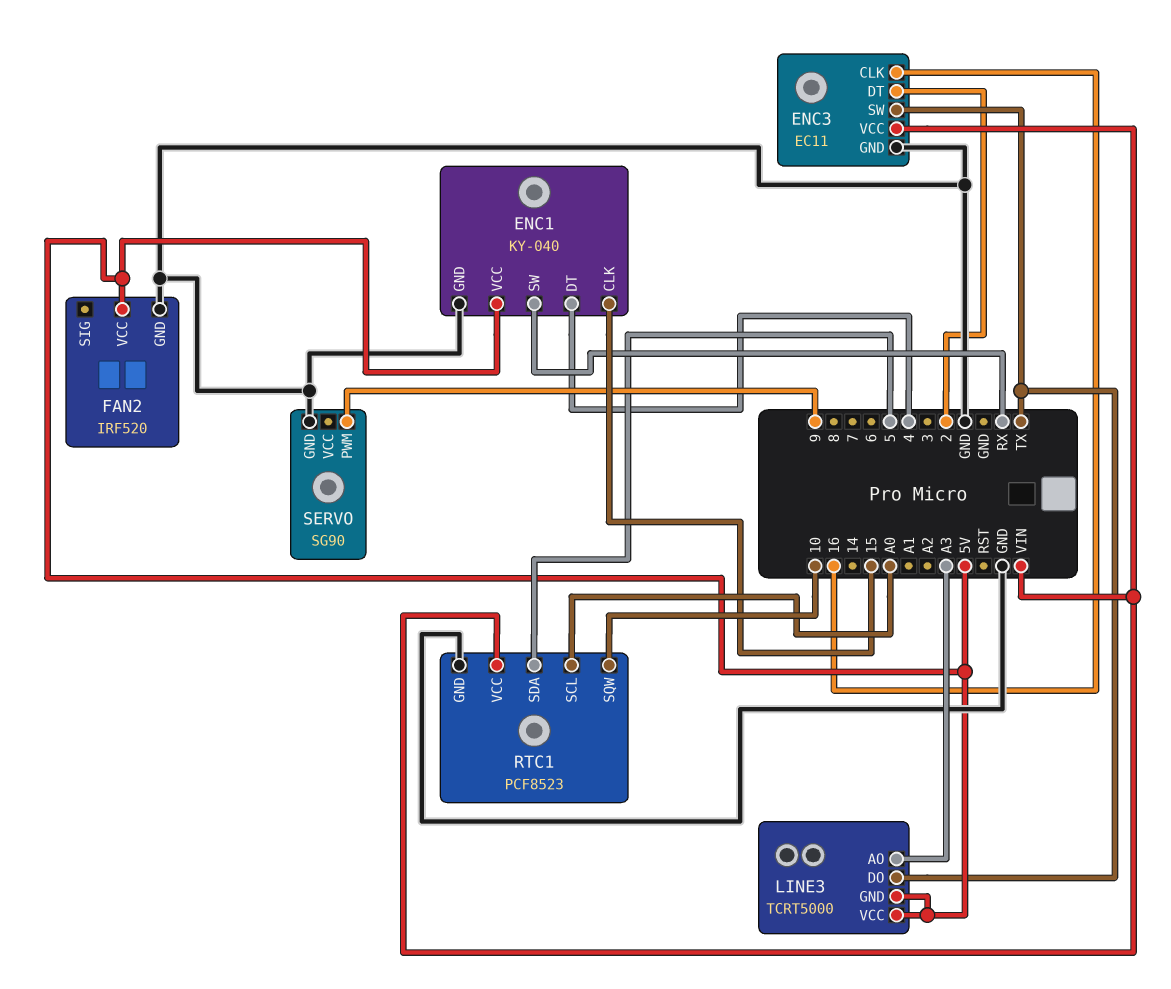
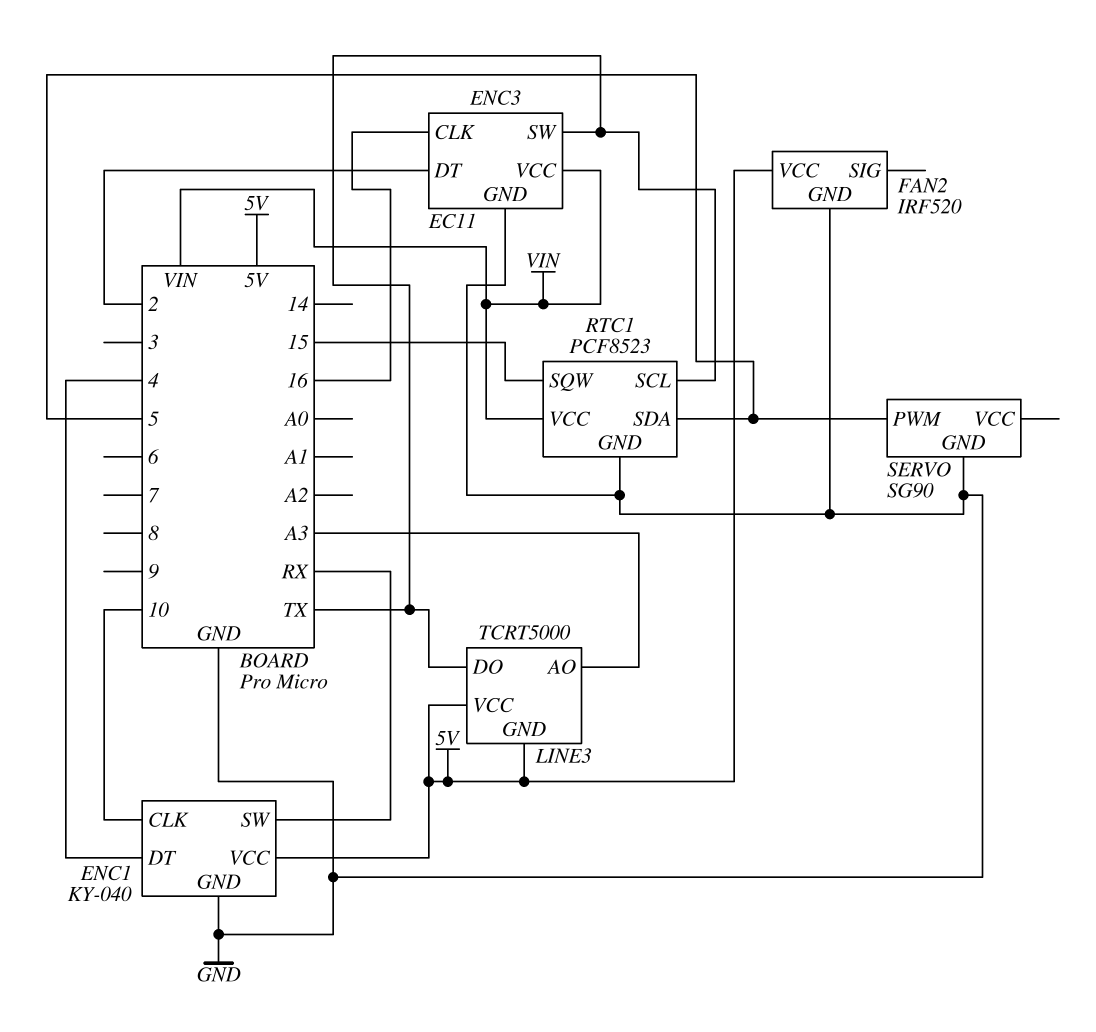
ENC1 pin CLK: 15 -> 10
RTC1 pin SCL: A0 -> TX
RTC1 pin SQW: 10 -> 15
SERVO pin PWM: 9 -> 5

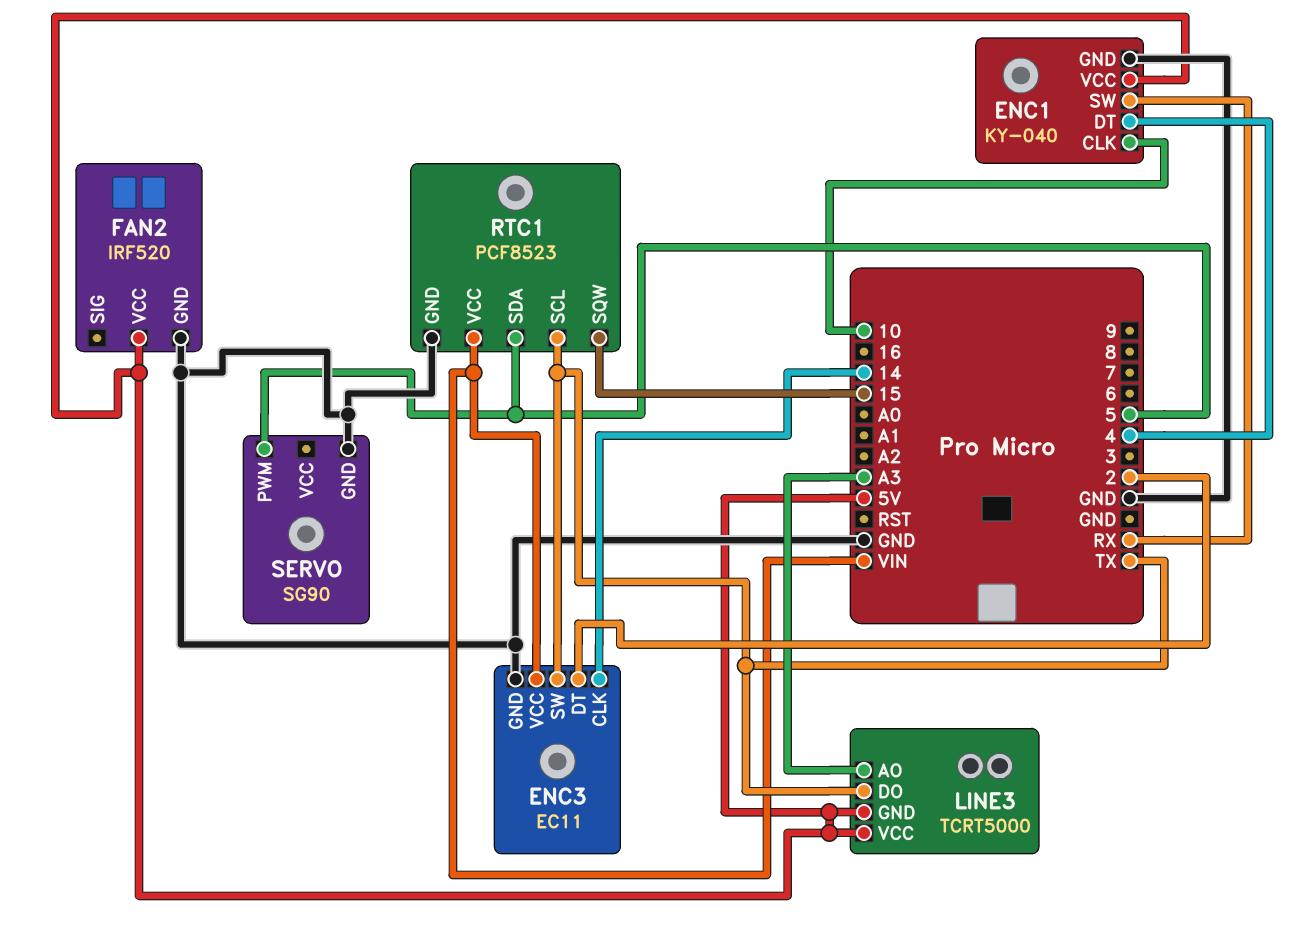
ENC3 pin CLK: 16 -> 14

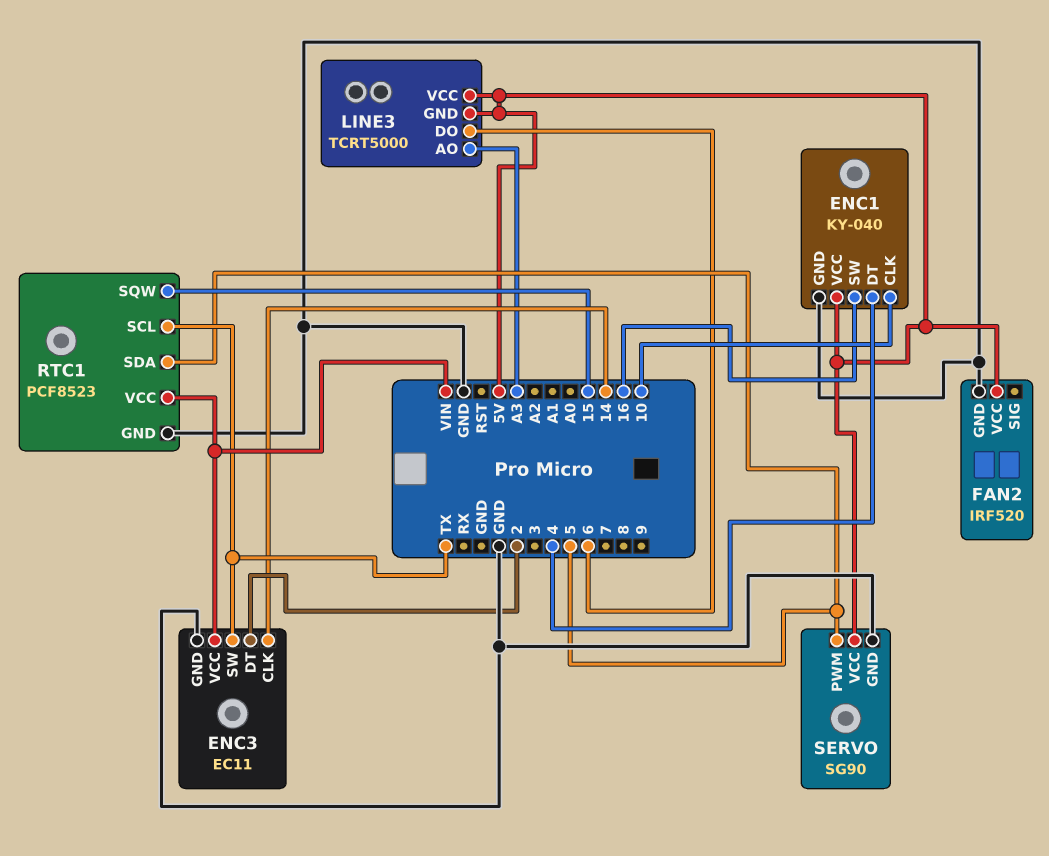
ENC1 pin SW: RX -> 16
LINE3 pin DO: TX -> 6
SERVO pin VCC: none -> 5V

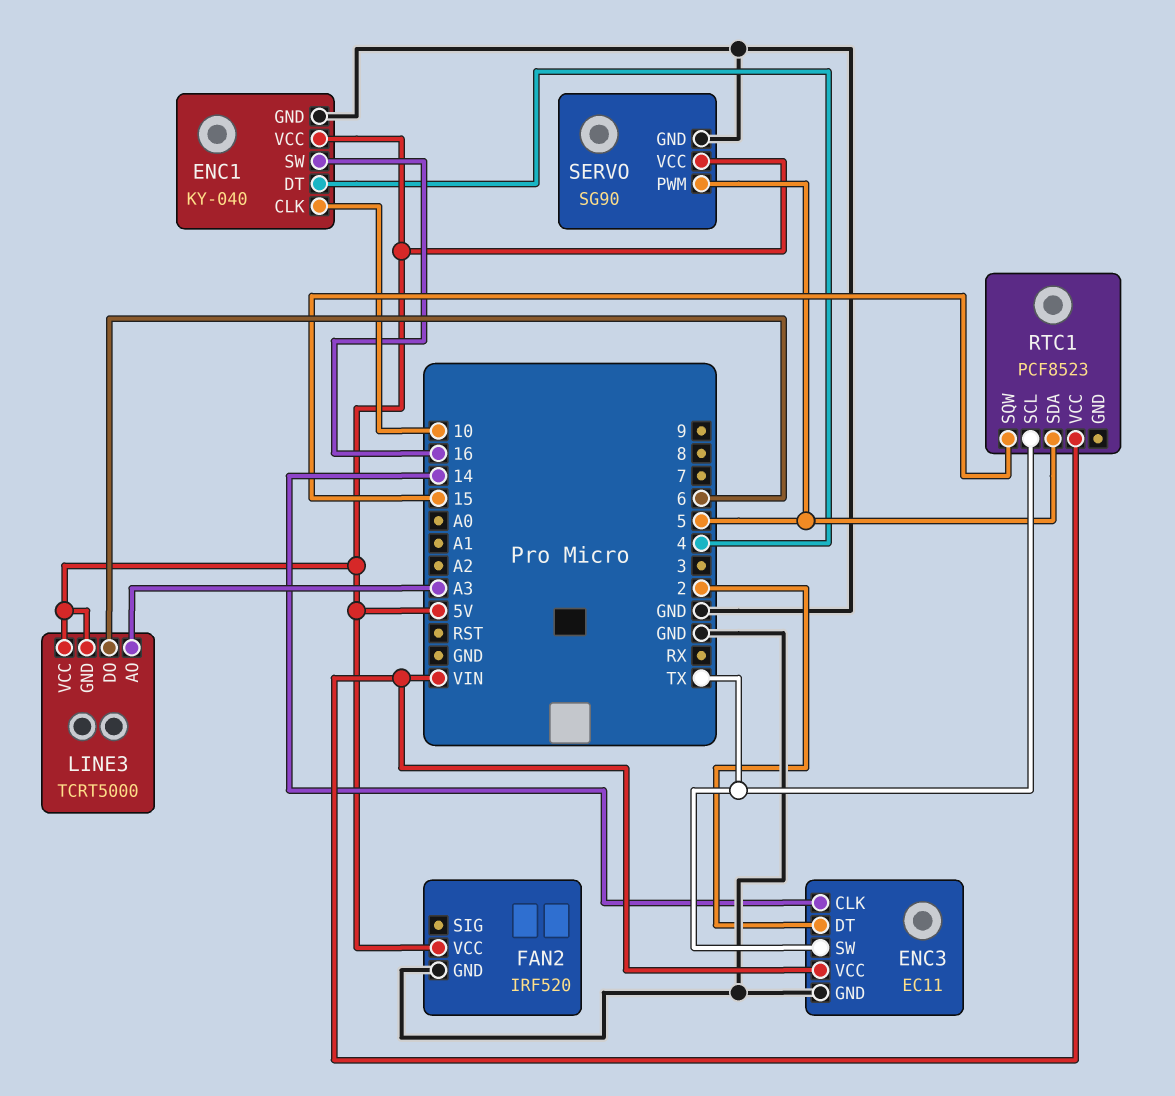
RTC1 pin GND: GND -> none

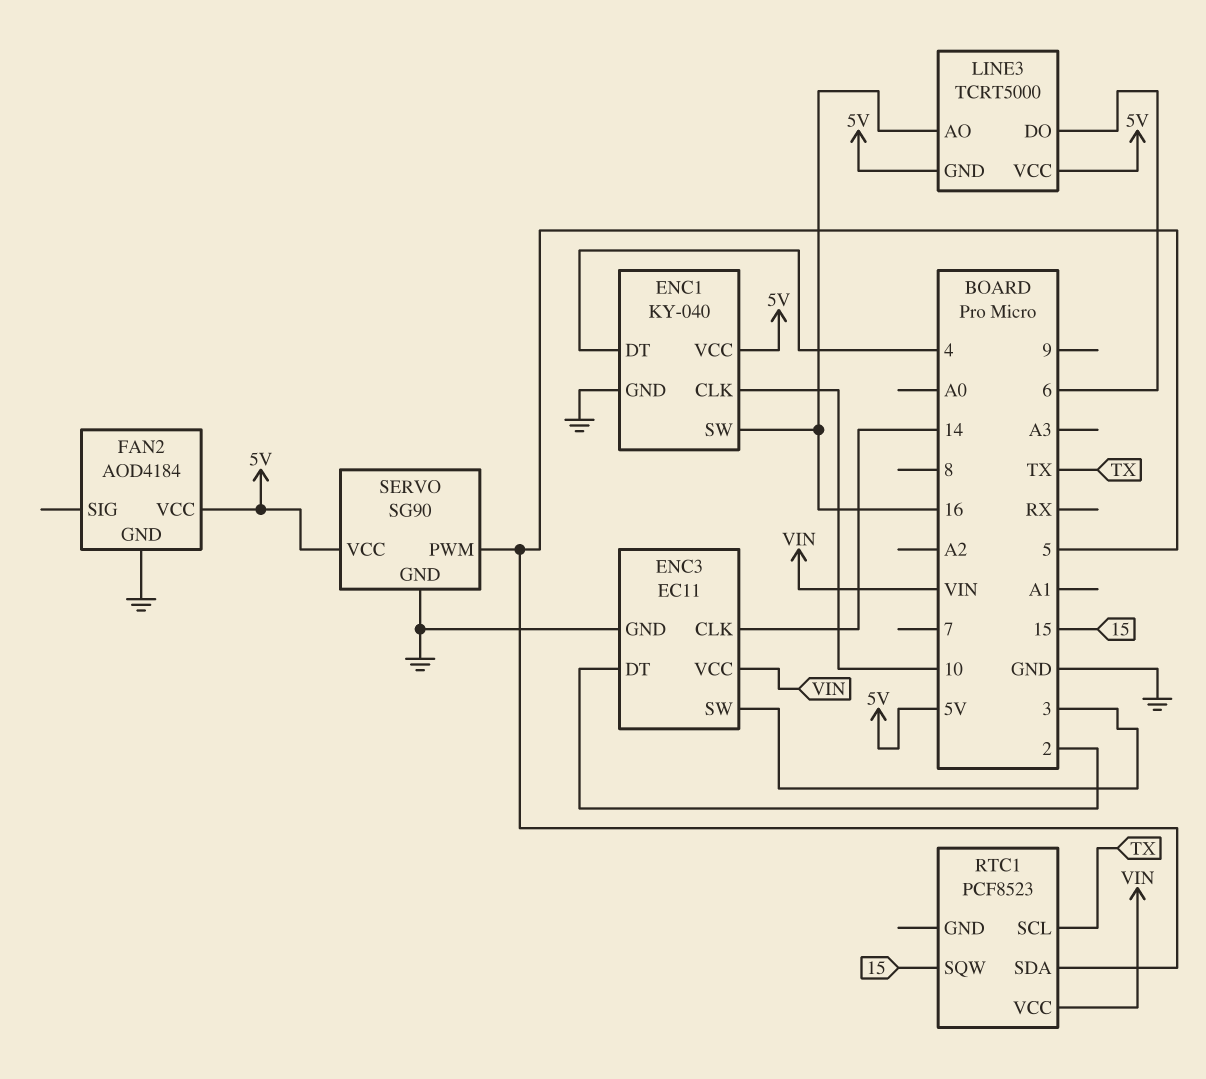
ENC3 pin SW: TX -> 3
FAN2: IRF520 -> AOD4184
LINE3 pin AO: A3 -> 16

